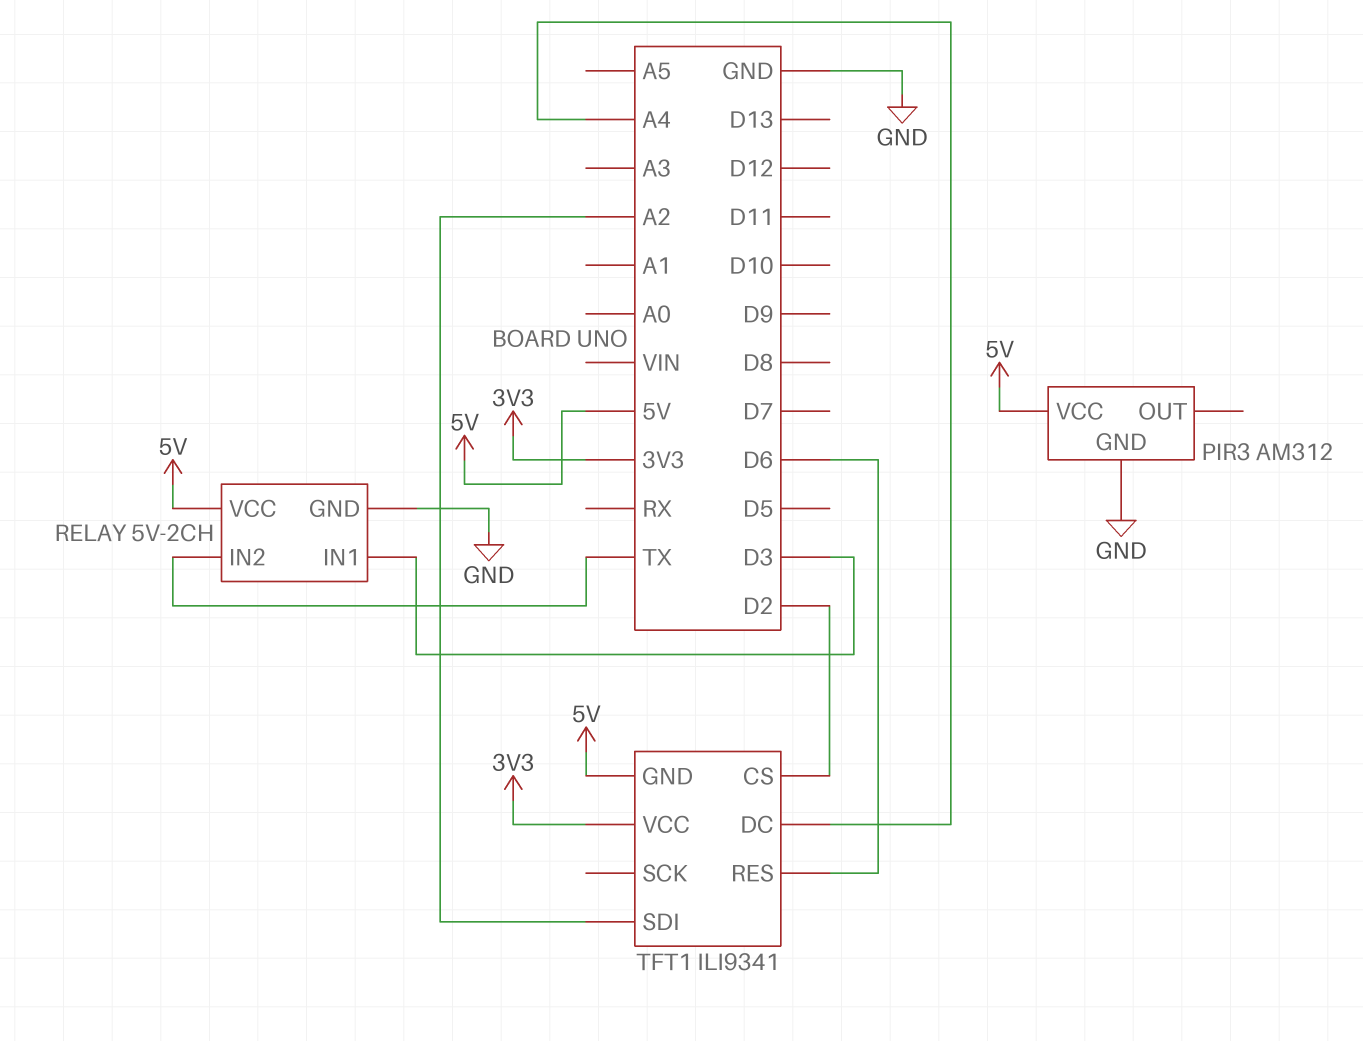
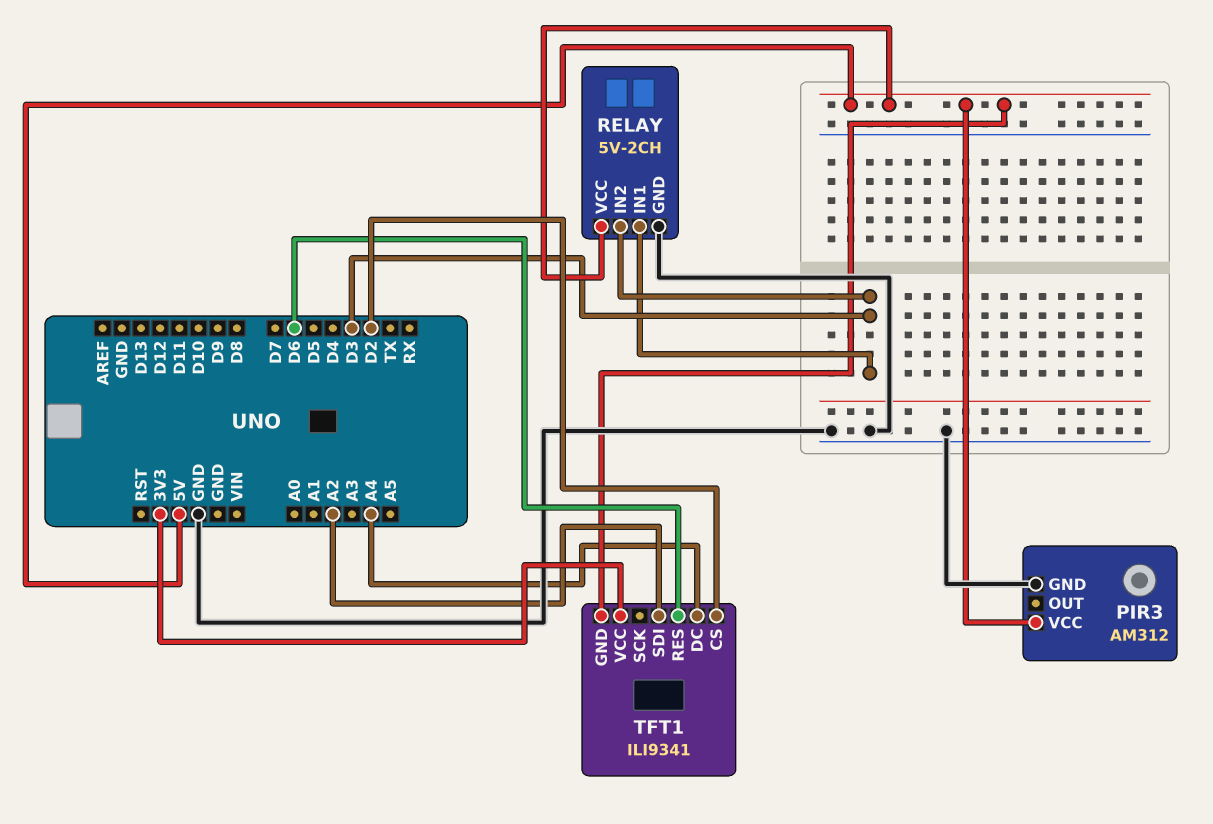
RELAY pin IN2: TX -> D3

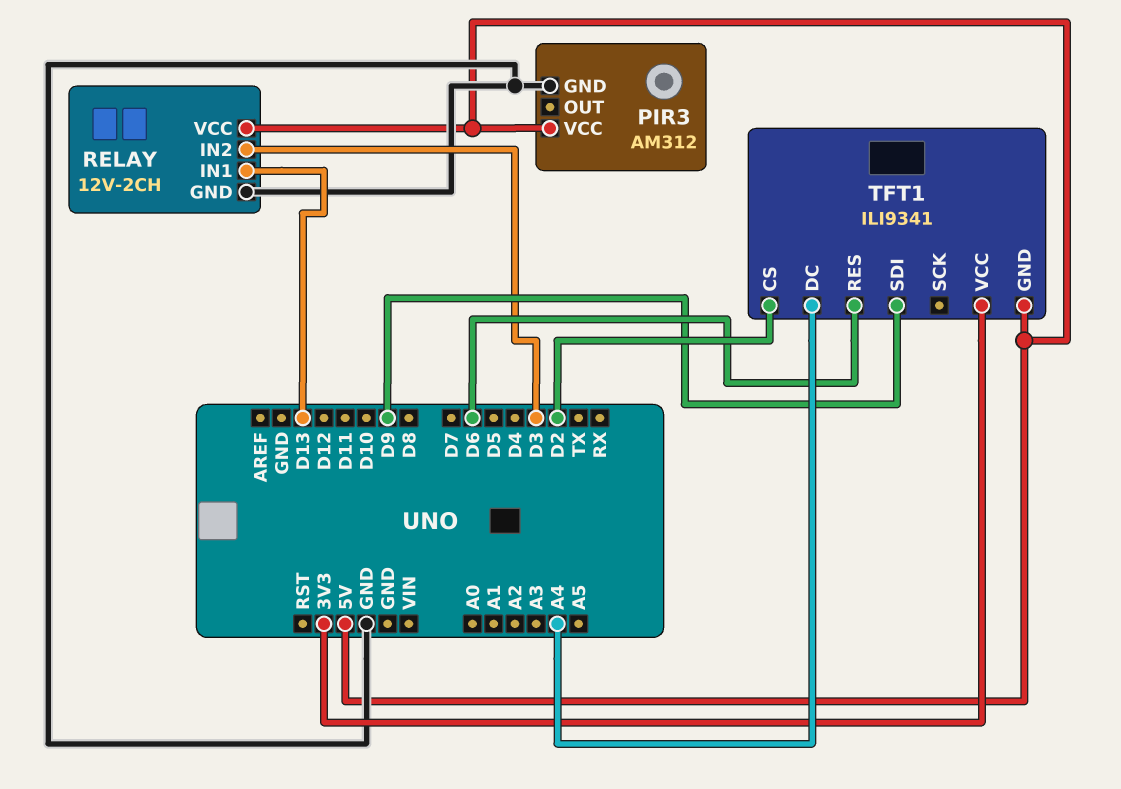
RELAY: 5V-2CH -> 12V-2CH
RELAY pin IN1: D3 -> D13
TFT1 pin SDI: A2 -> D9

